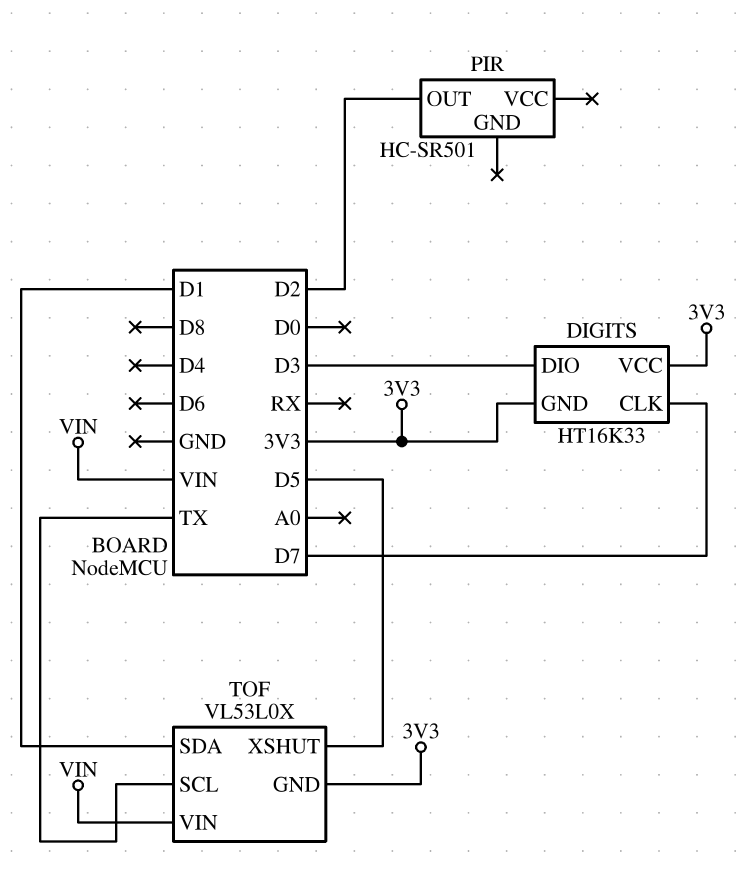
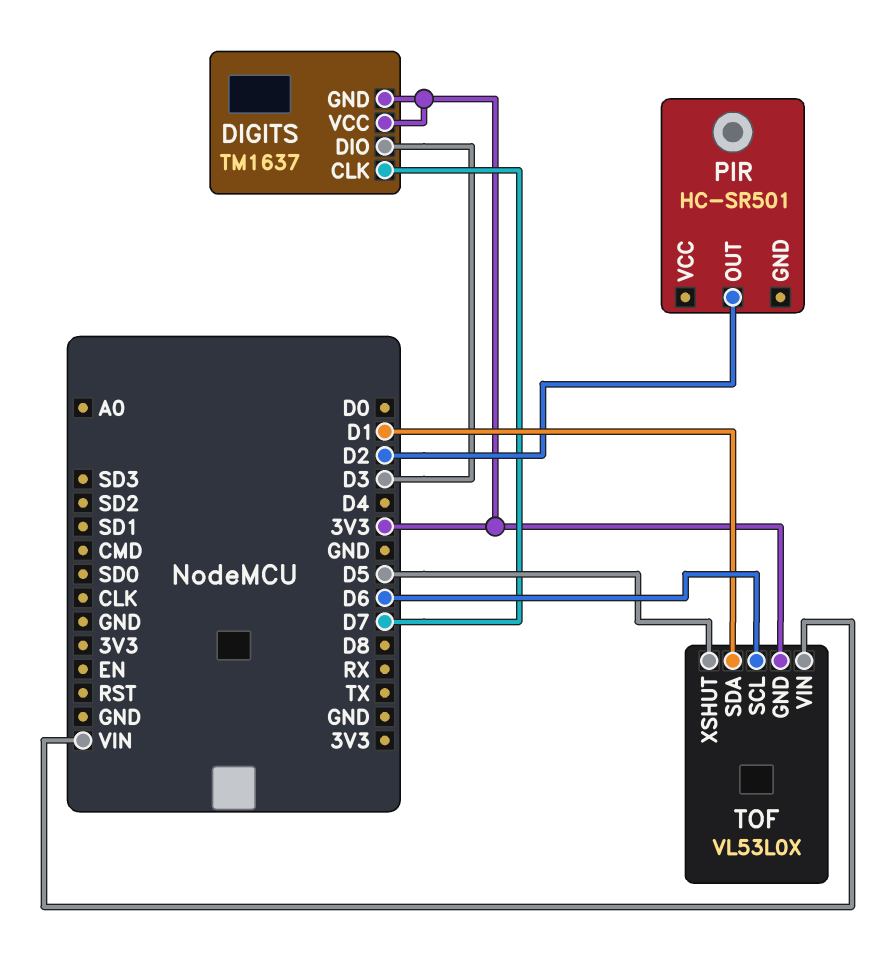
DIGITS: HT16K33 -> TM1637
TOF pin SCL: TX -> D6

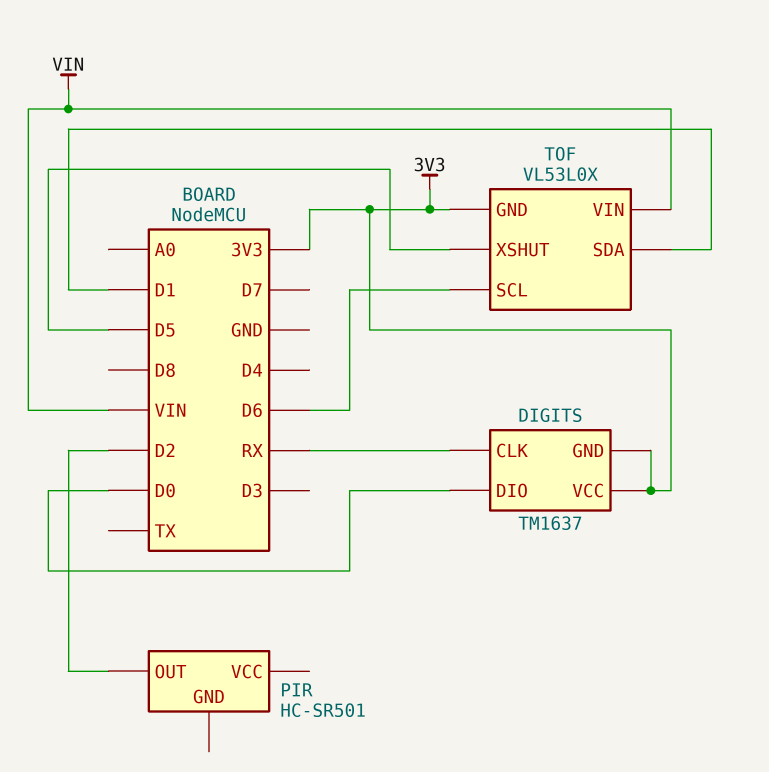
DIGITS pin CLK: D7 -> RX
DIGITS pin DIO: D3 -> D0

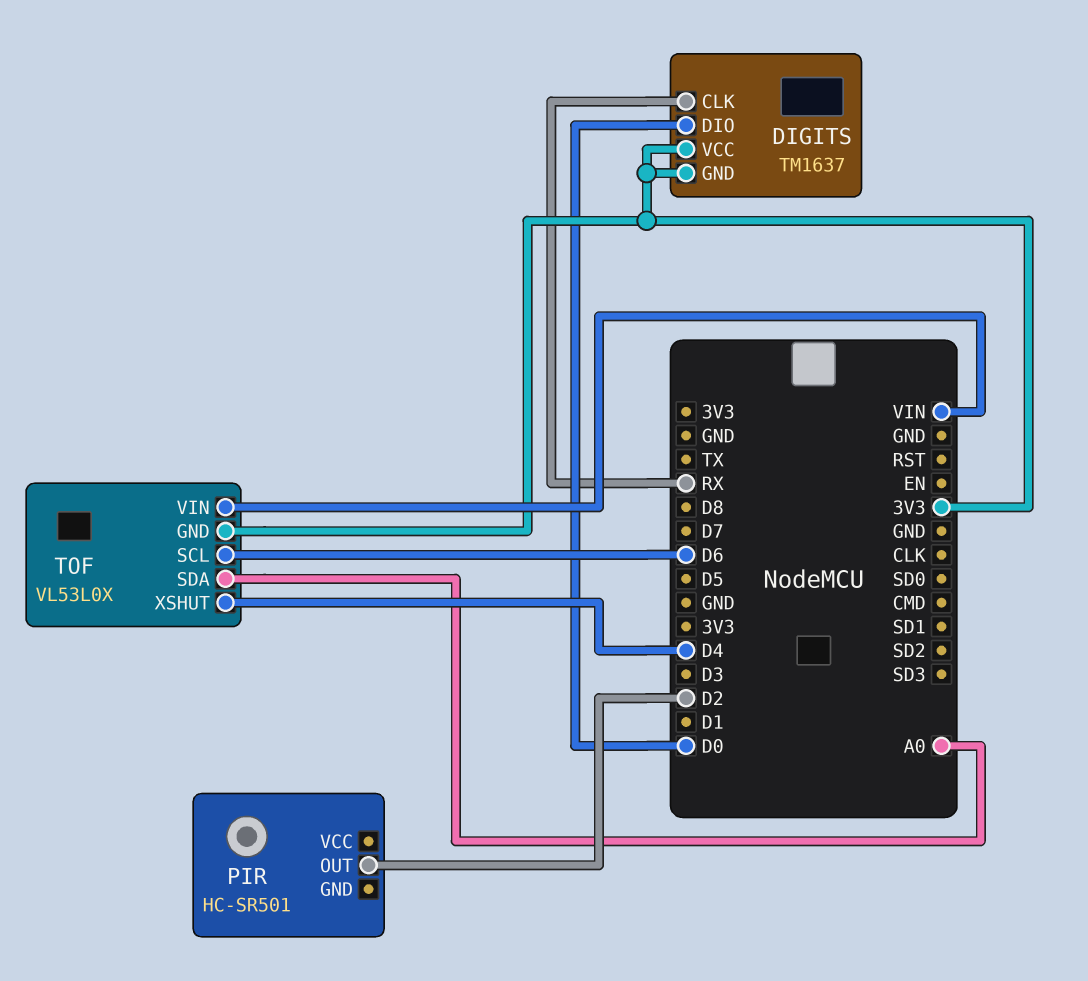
TOF pin SDA: D1 -> A0
TOF pin XSHUT: D5 -> D4

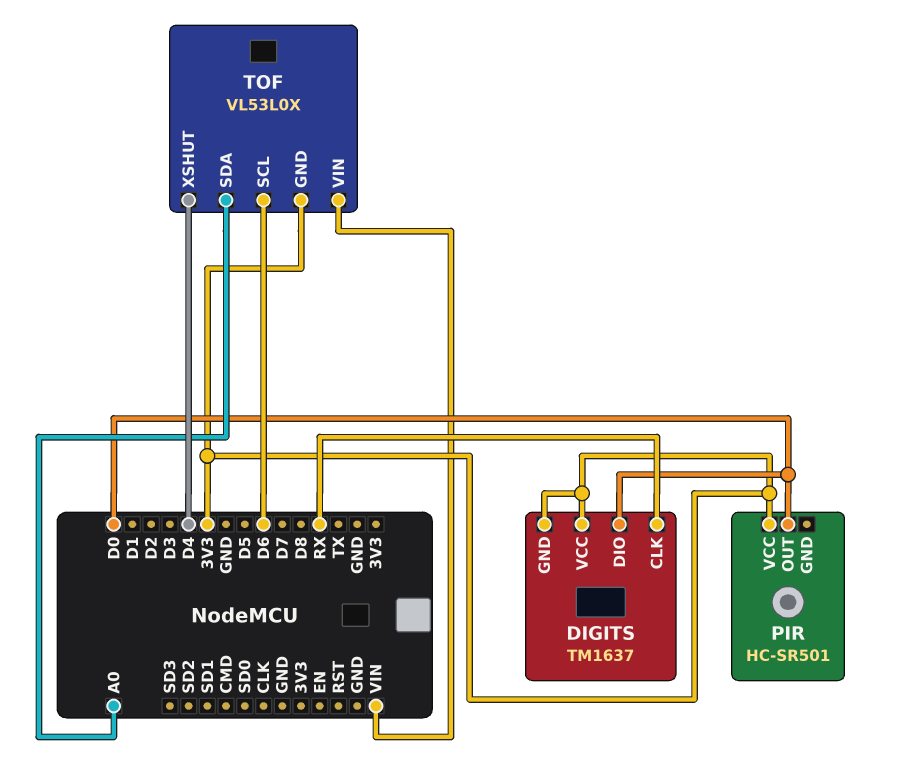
PIR pin OUT: D2 -> D0
PIR pin VCC: none -> 3V3

